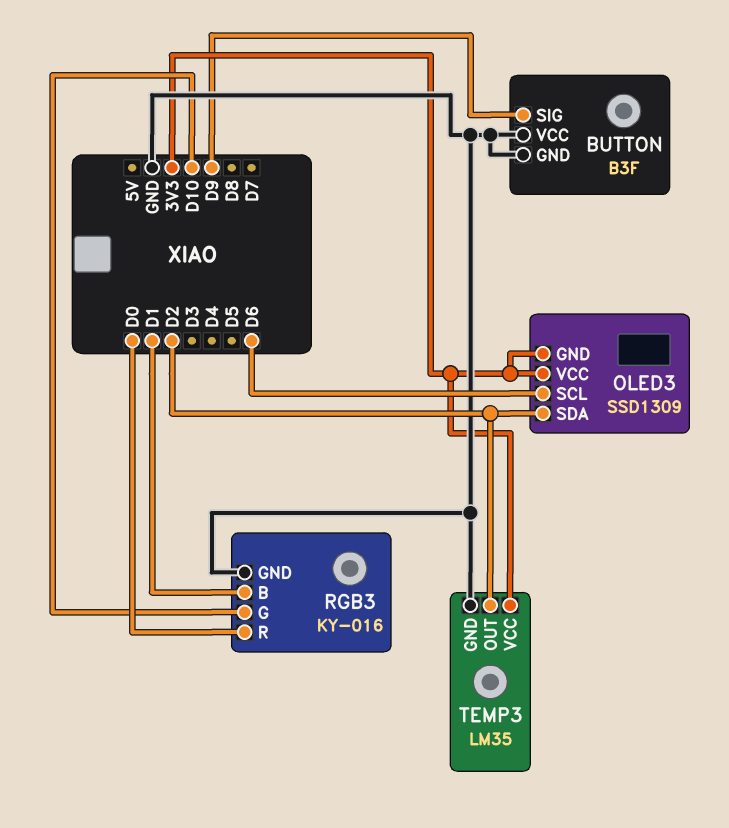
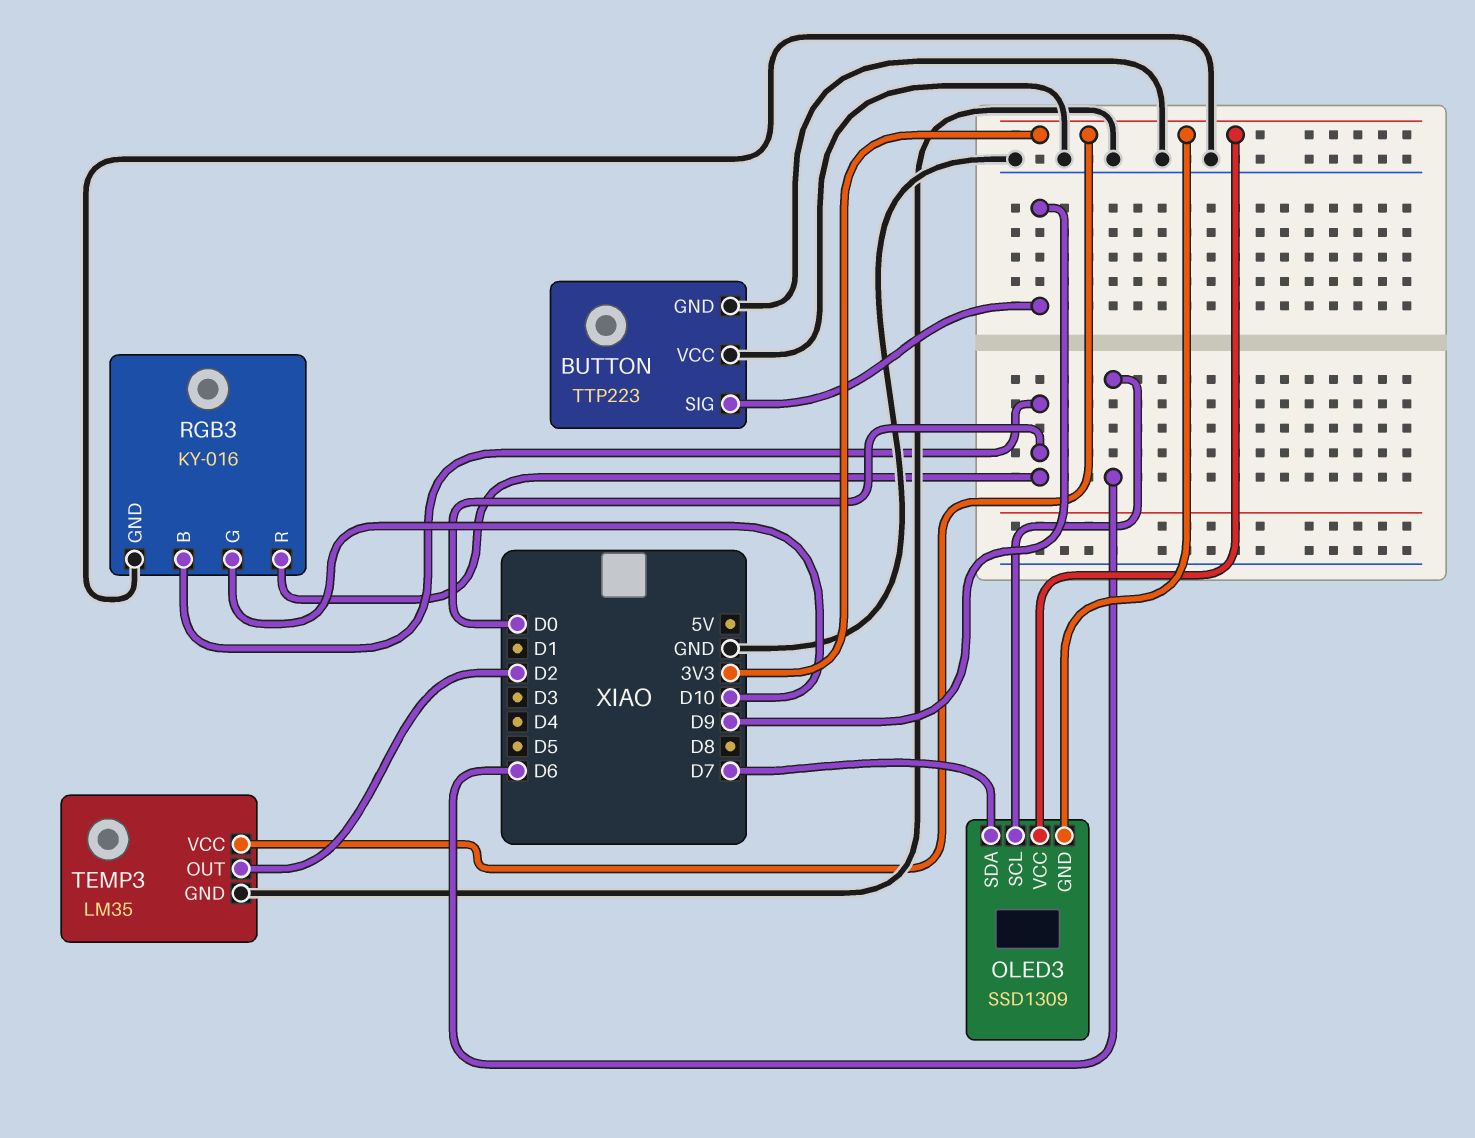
BUTTON: B3F -> TTP223
OLED3 pin SDA: D2 -> D7
RGB3 pin B: D1 -> D0

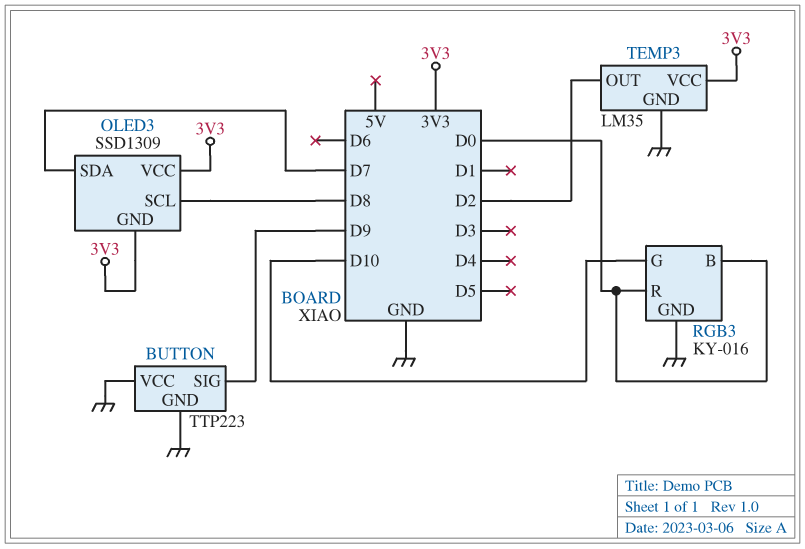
OLED3 pin SCL: D6 -> D8

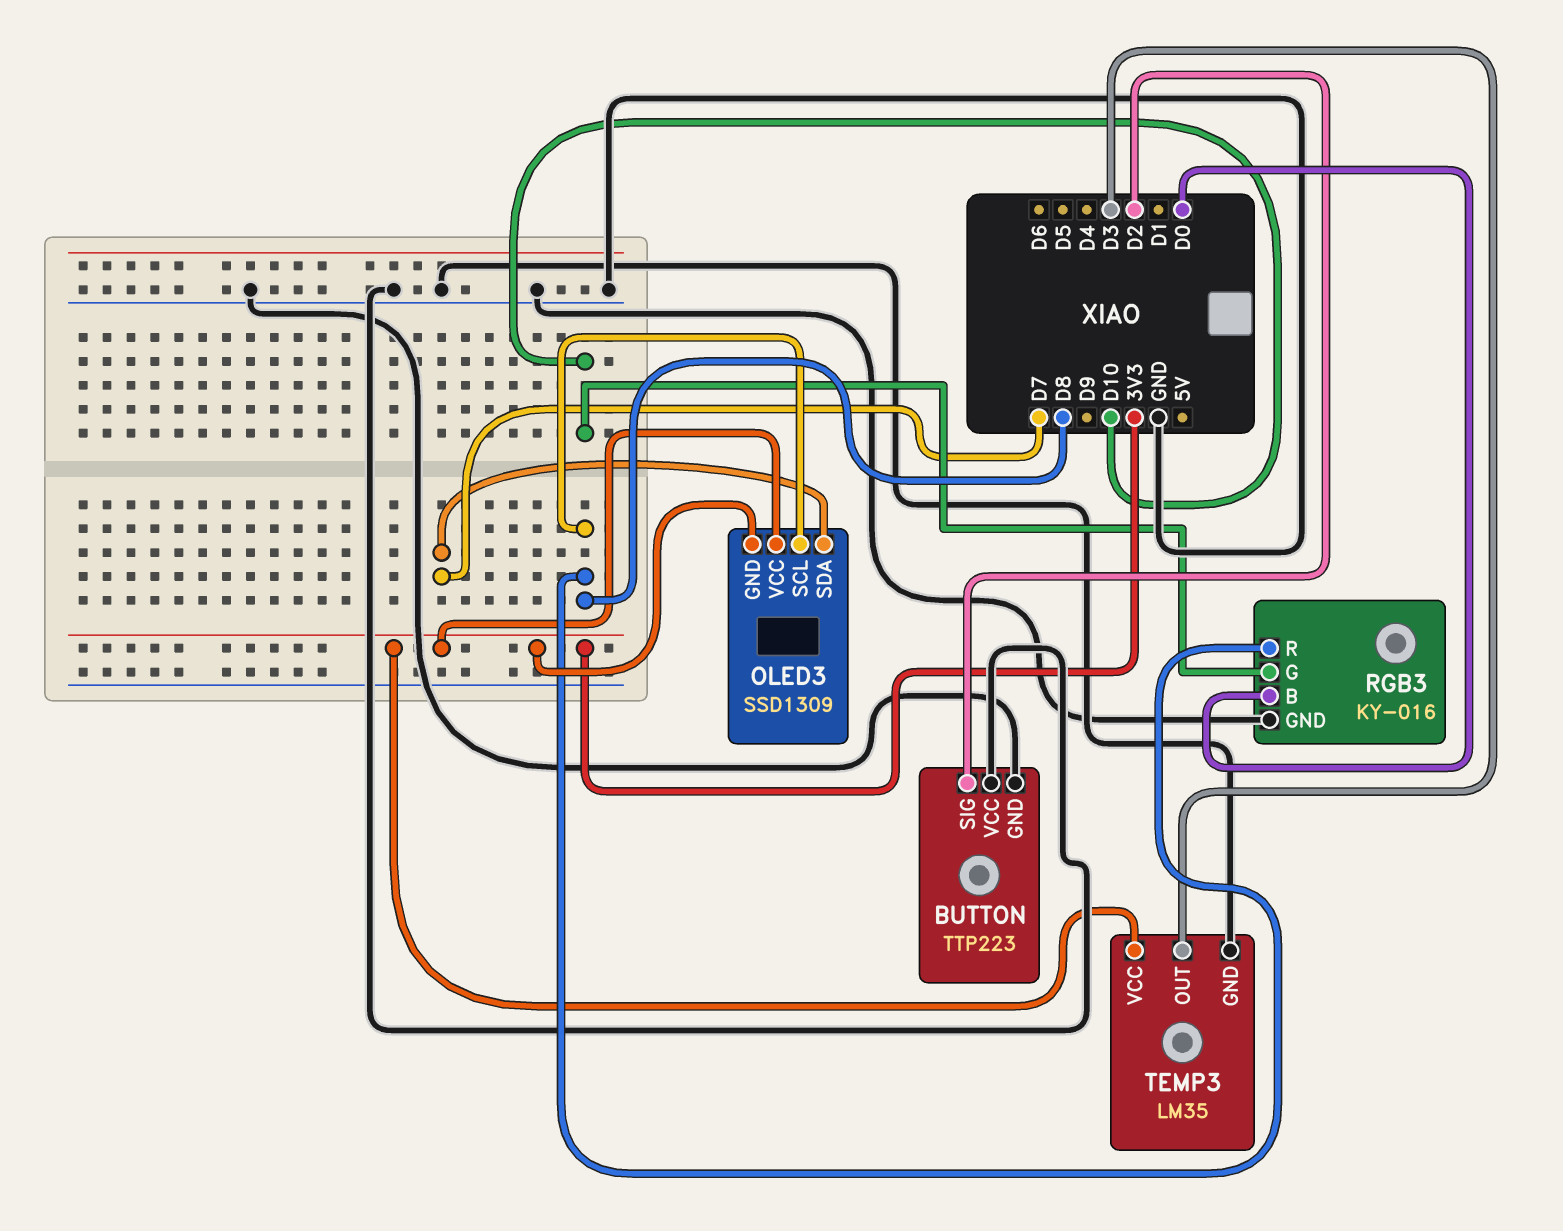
BUTTON pin SIG: D9 -> D2
RGB3 pin R: D0 -> D8
TEMP3 pin OUT: D2 -> D3

